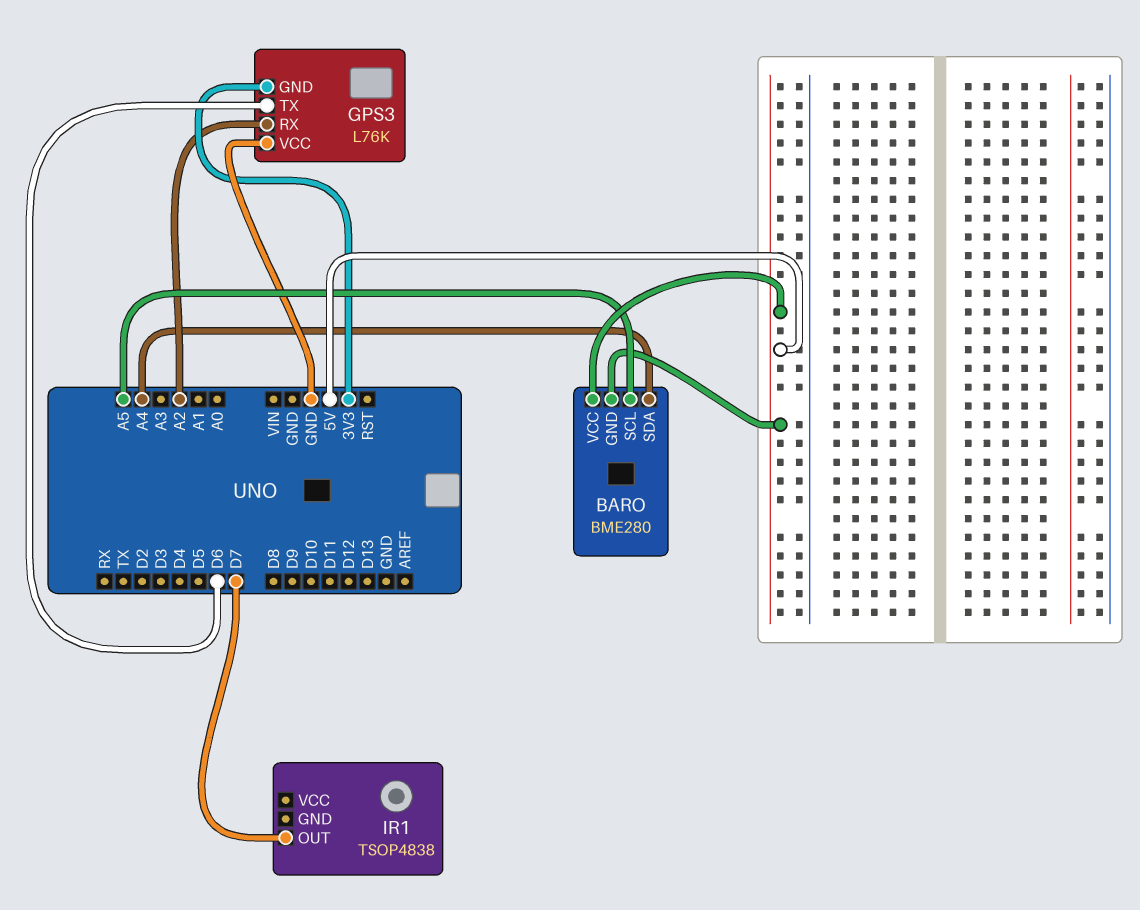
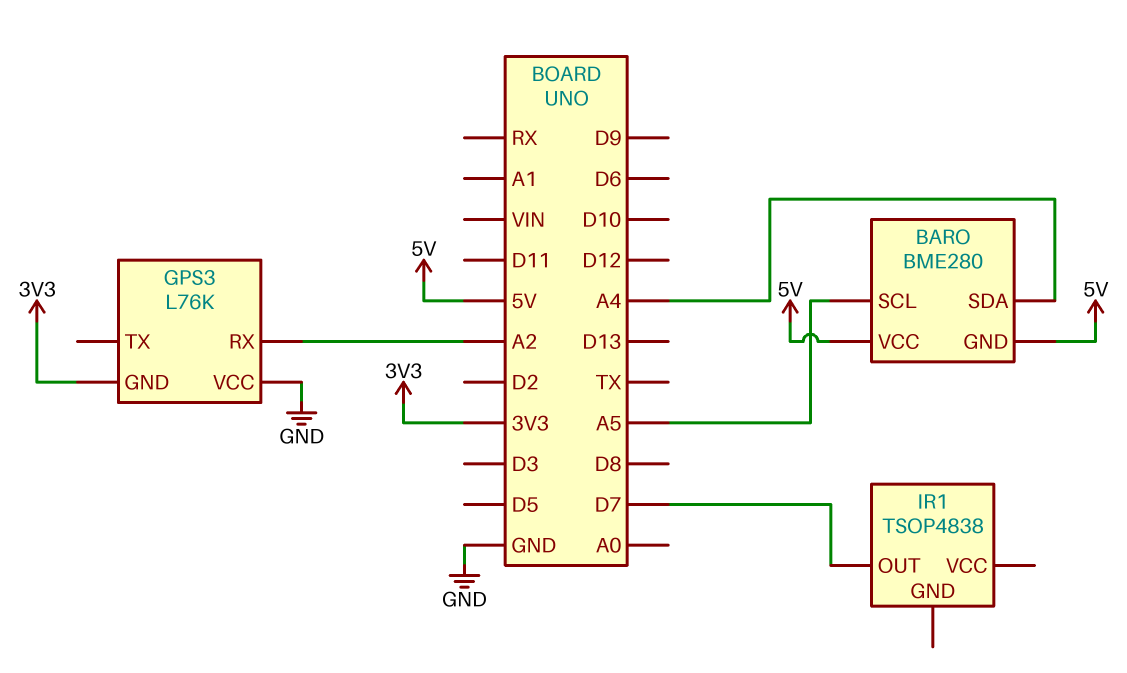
GPS3 pin TX: D6 -> none

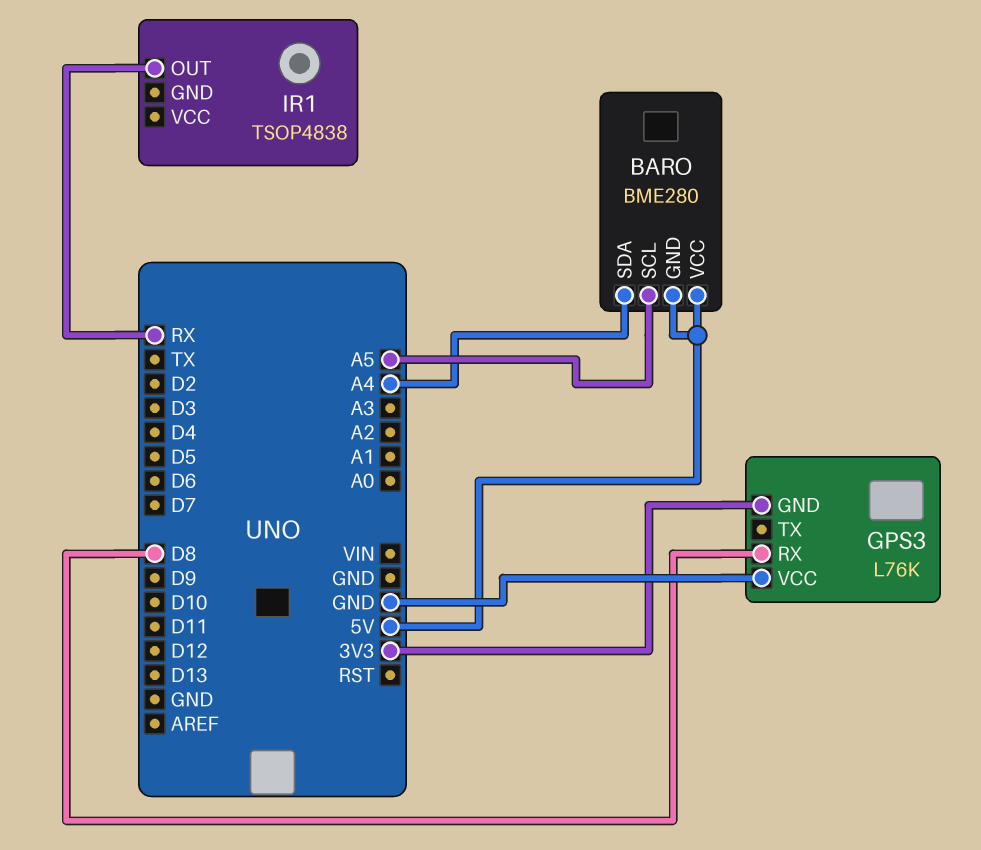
GPS3 pin RX: A2 -> D8
IR1 pin OUT: D7 -> RX

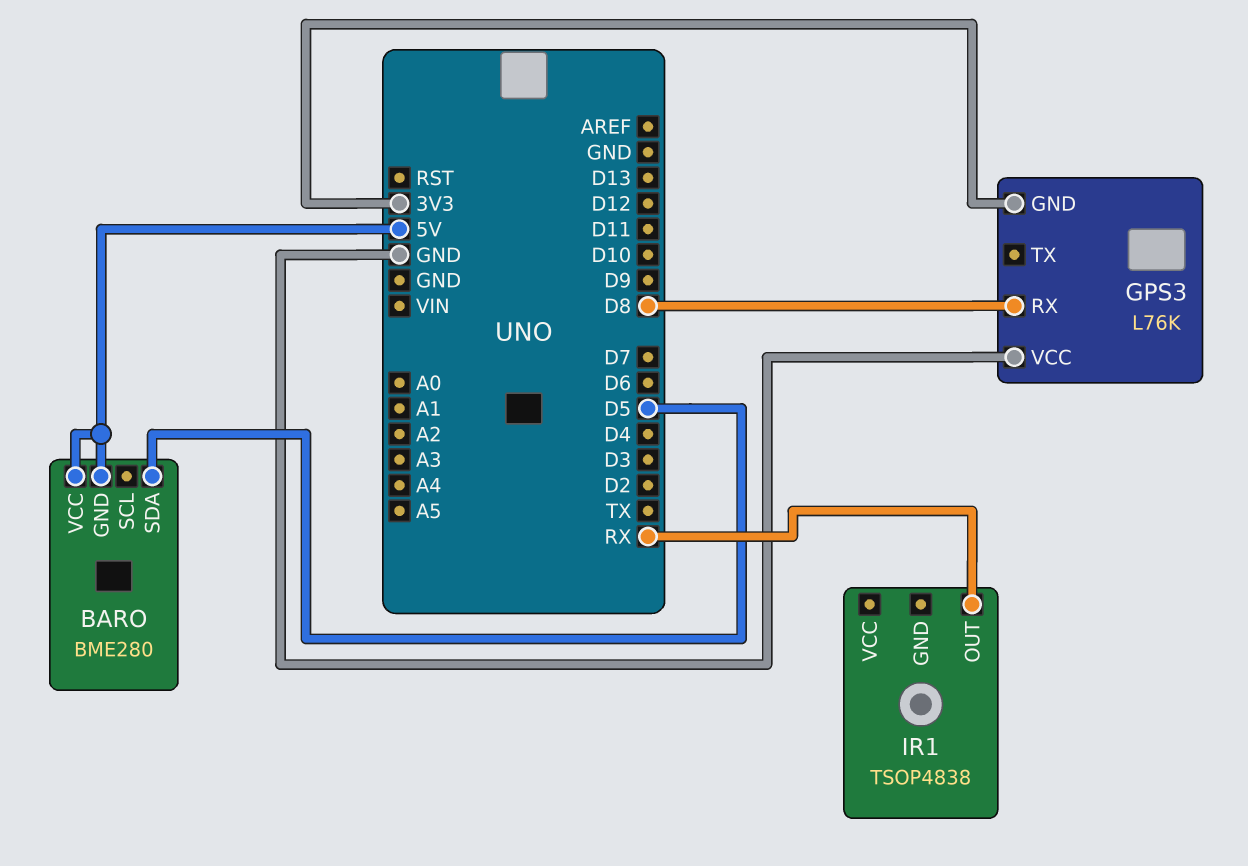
BARO pin SCL: A5 -> none
BARO pin SDA: A4 -> D5

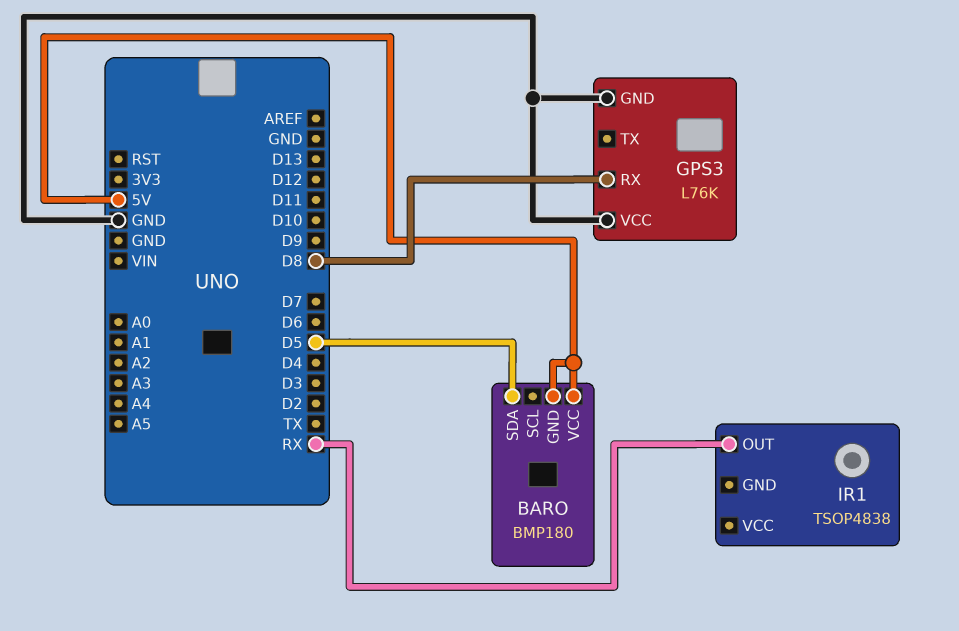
BARO: BME280 -> BMP180
GPS3 pin GND: 3V3 -> GND

